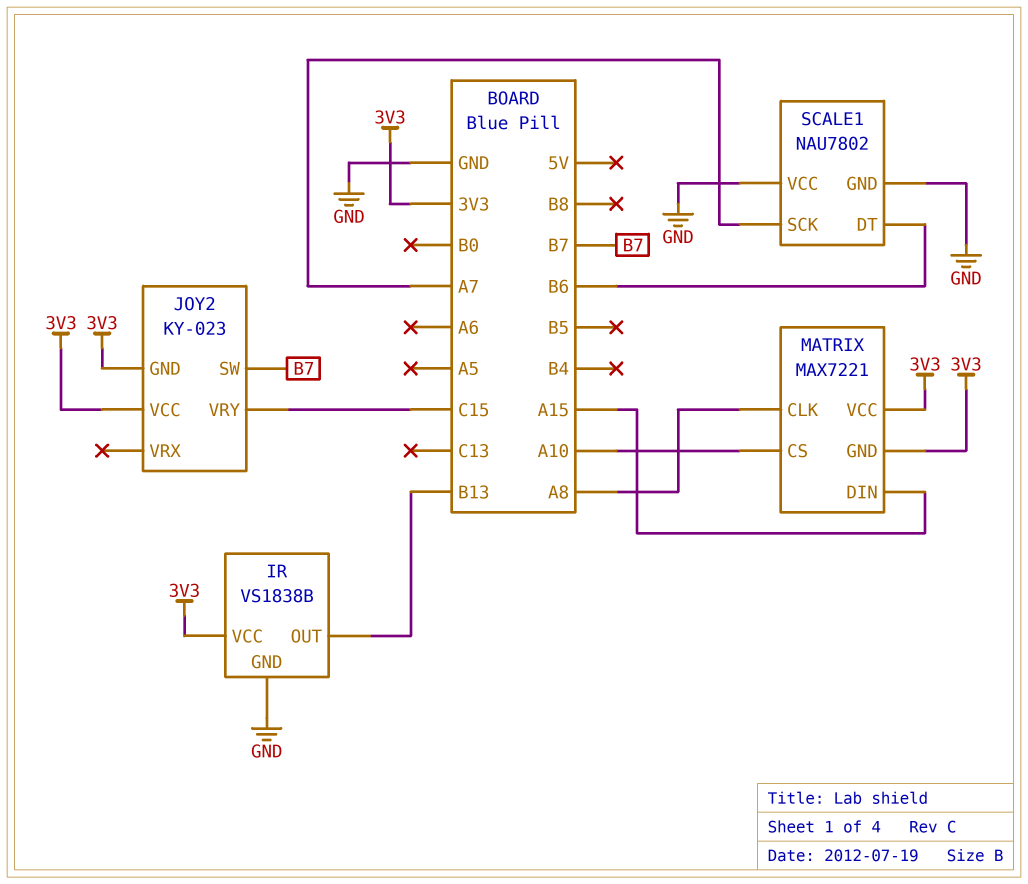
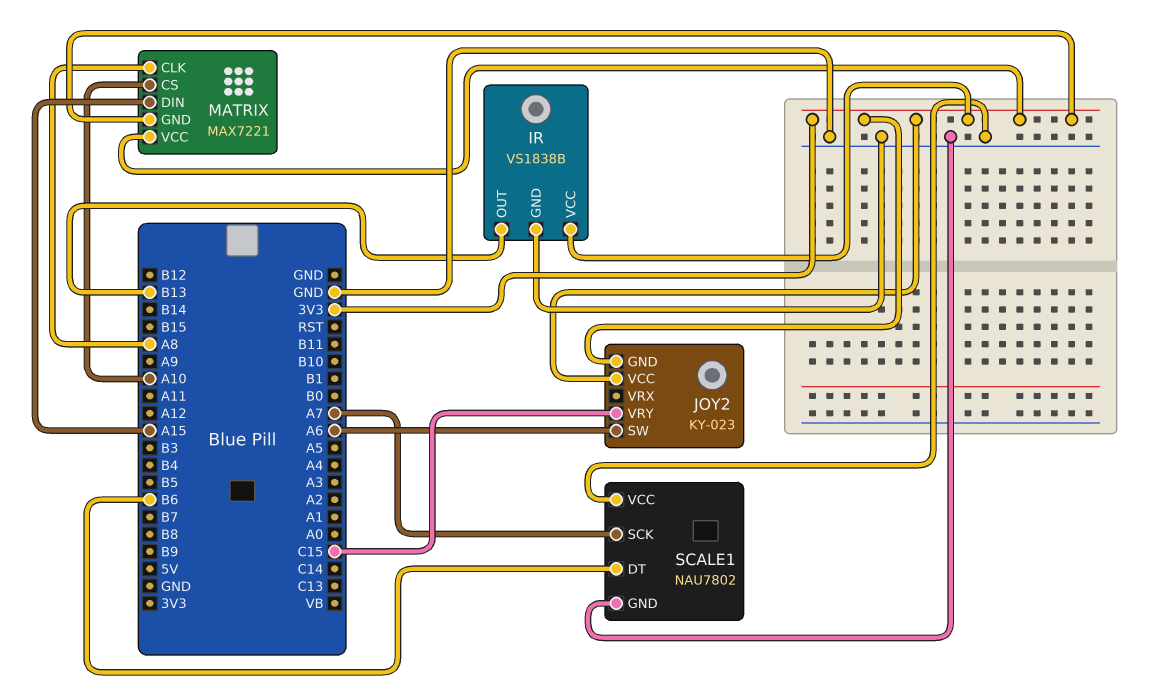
JOY2 pin SW: B7 -> A6

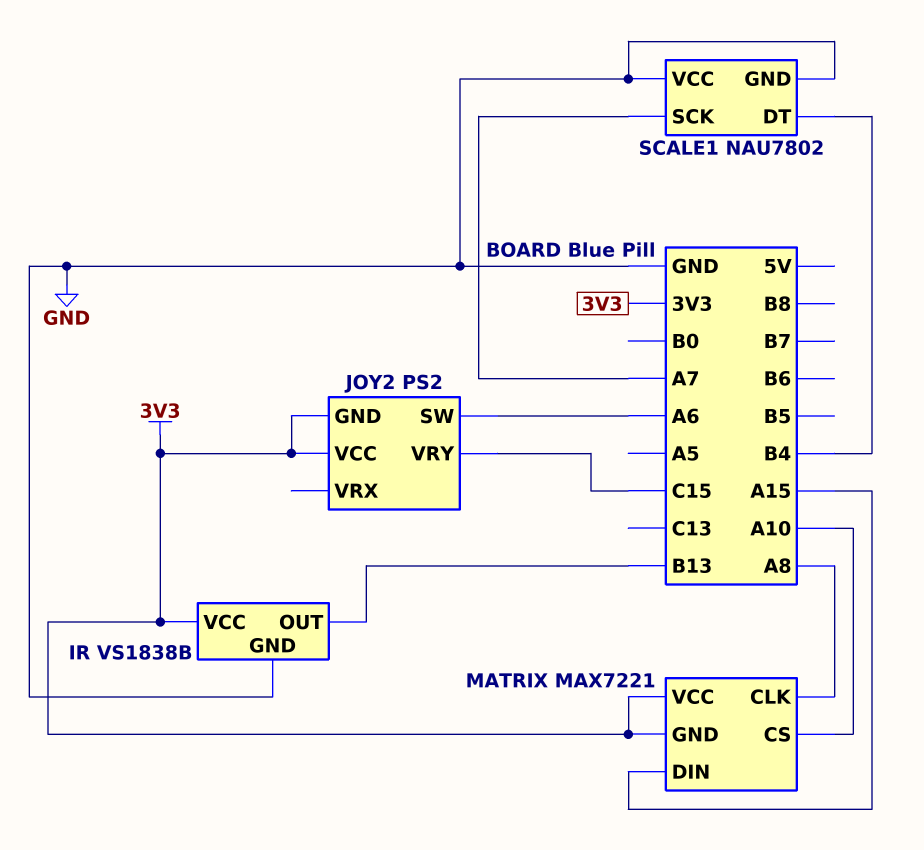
JOY2: KY-023 -> PS2
SCALE1 pin DT: B6 -> B4

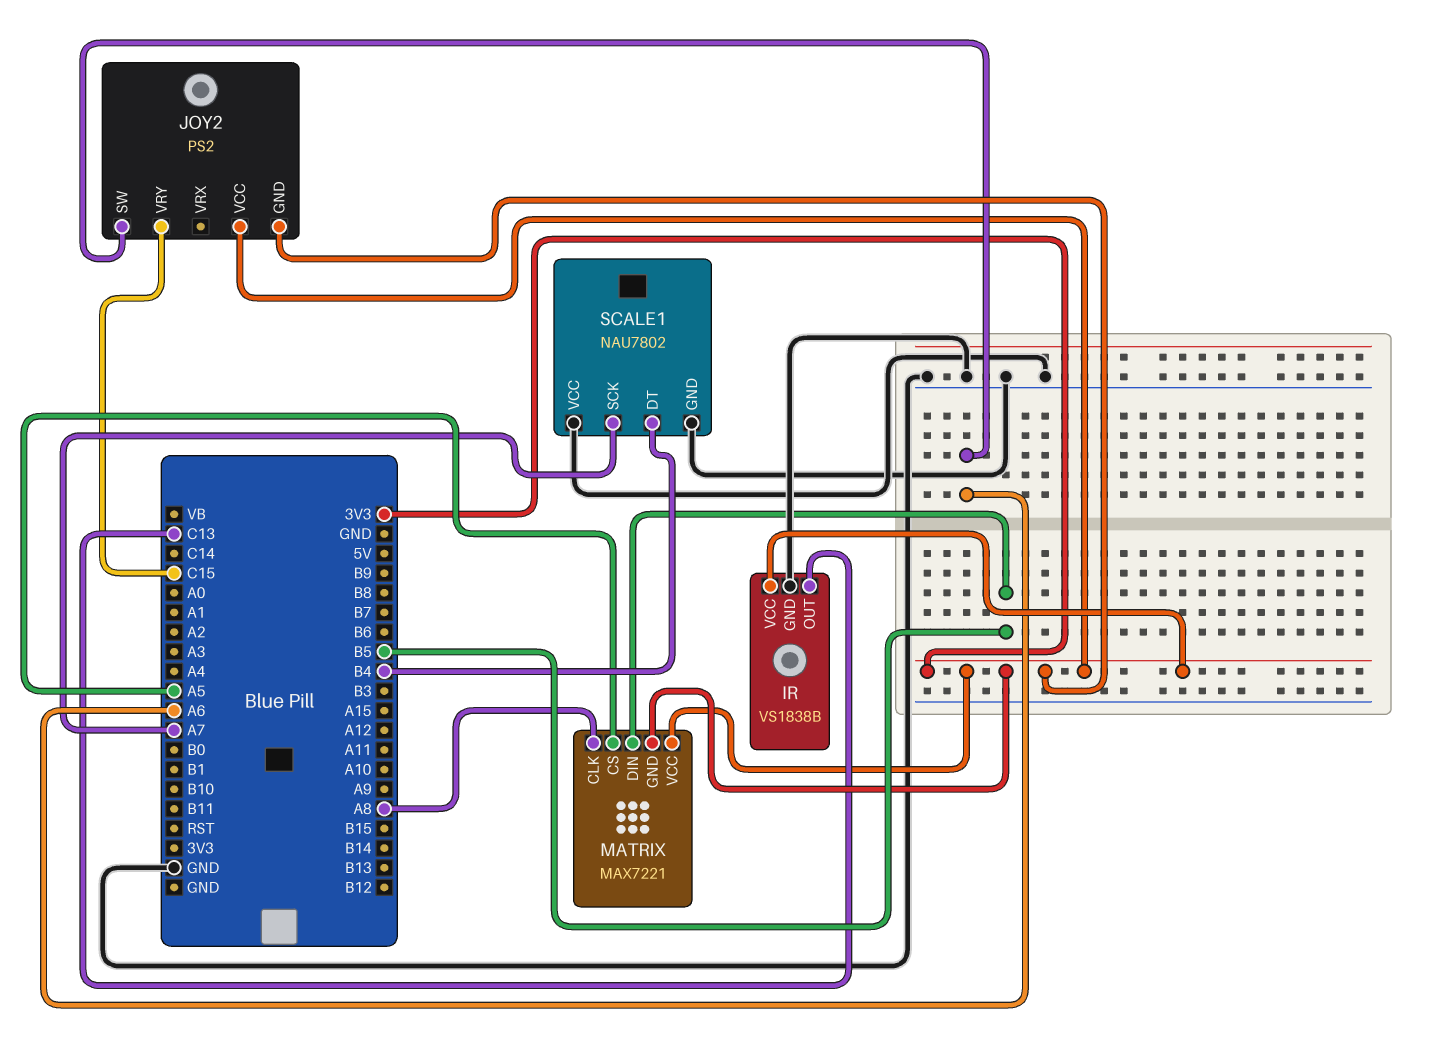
IR pin OUT: B13 -> C13
MATRIX pin CS: A10 -> A5
MATRIX pin DIN: A15 -> B5

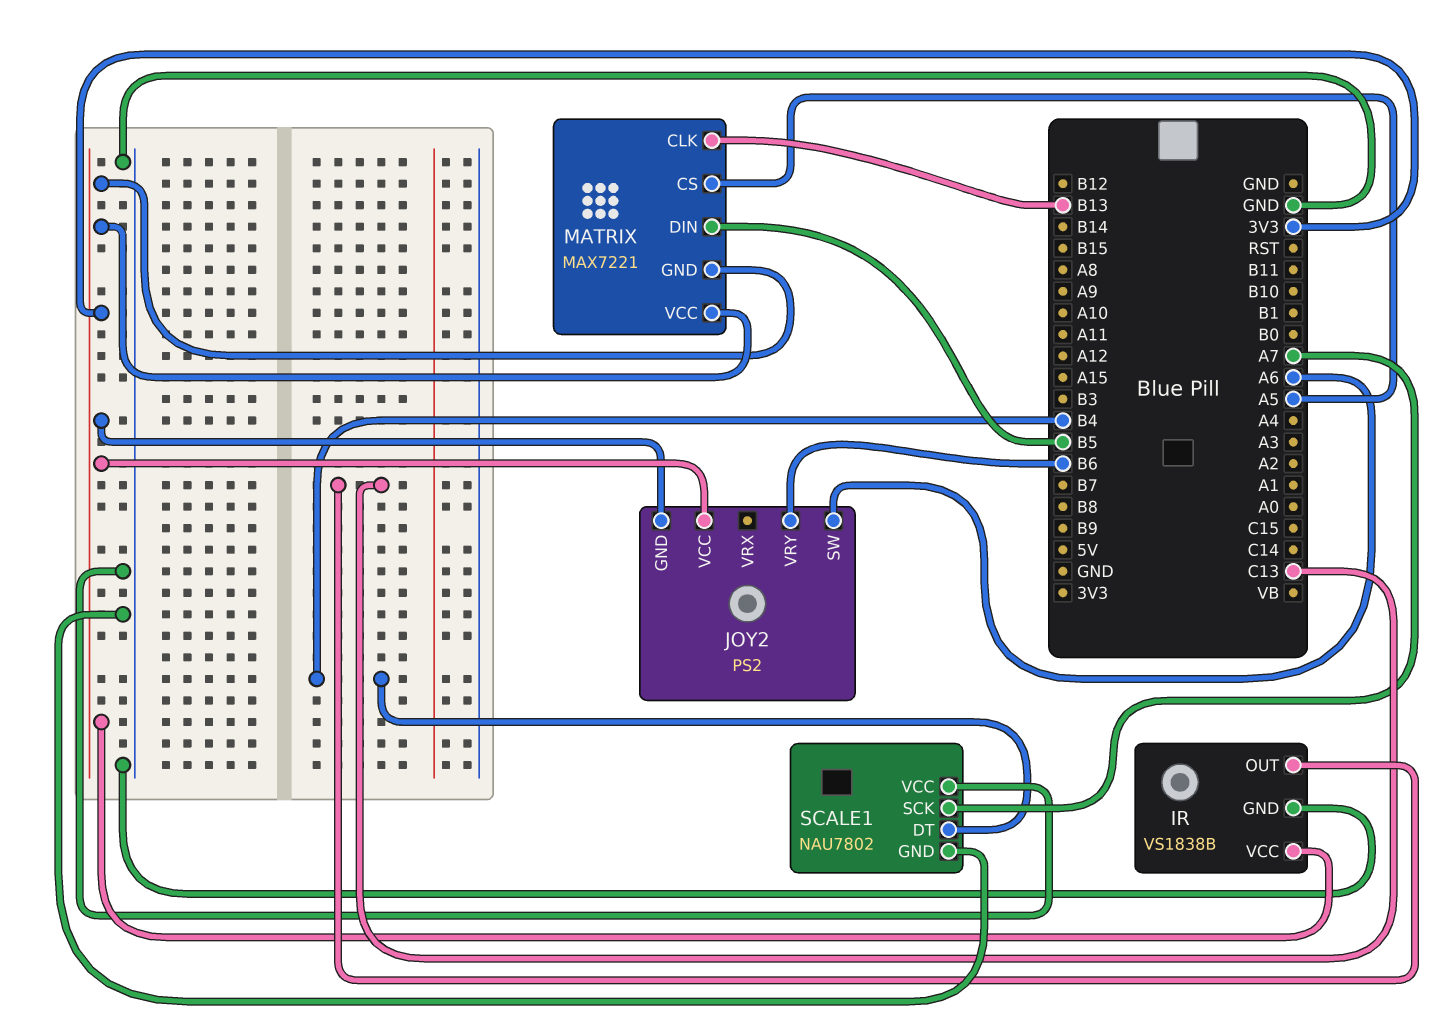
JOY2 pin VRY: C15 -> B6
MATRIX pin CLK: A8 -> B13

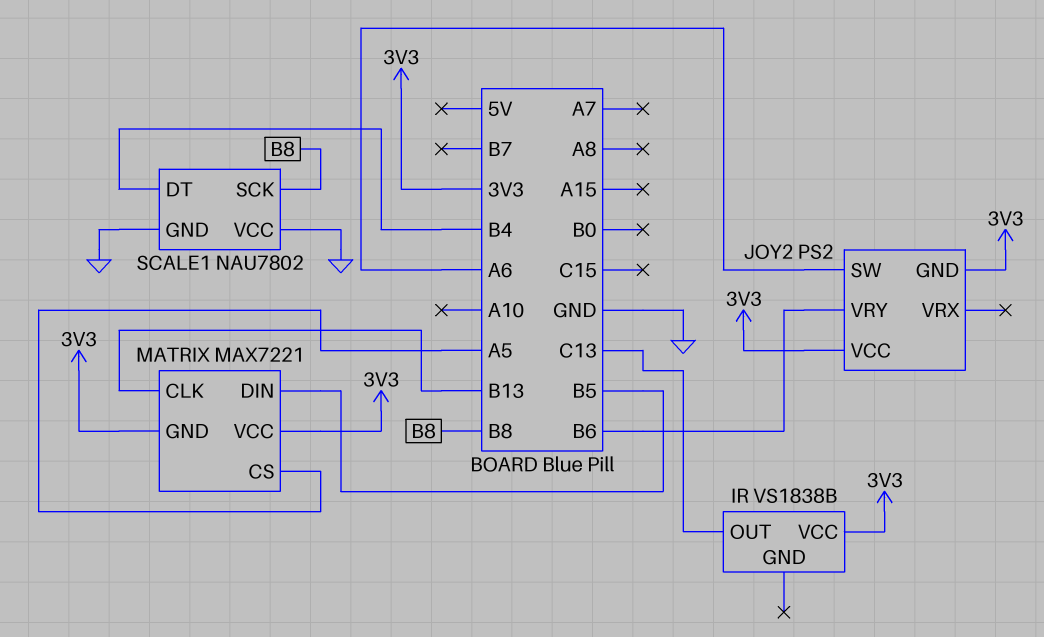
IR pin GND: GND -> none
SCALE1 pin SCK: A7 -> B8

